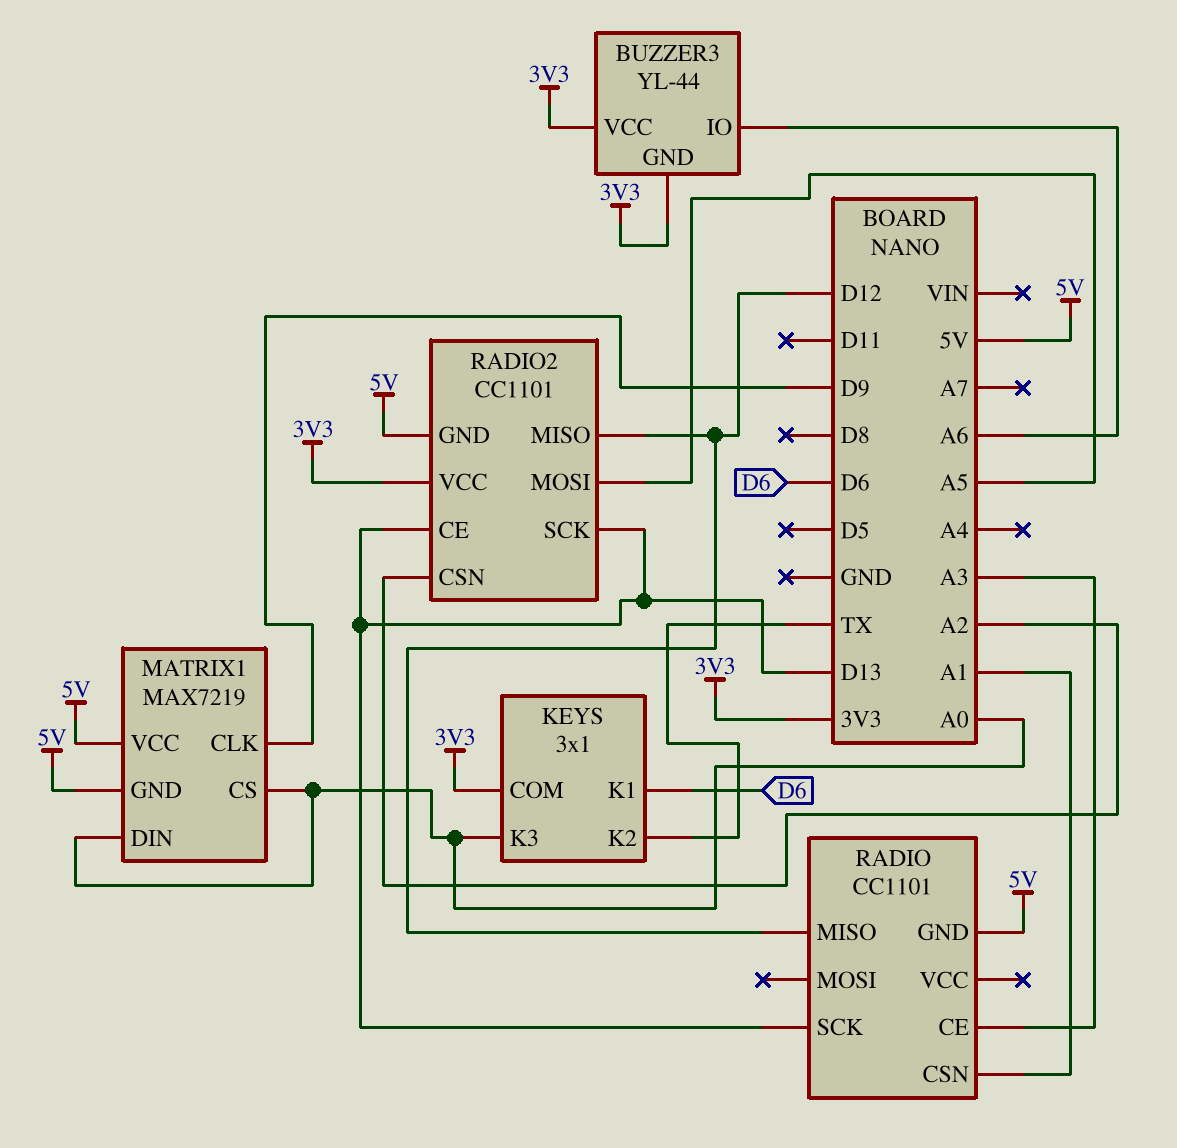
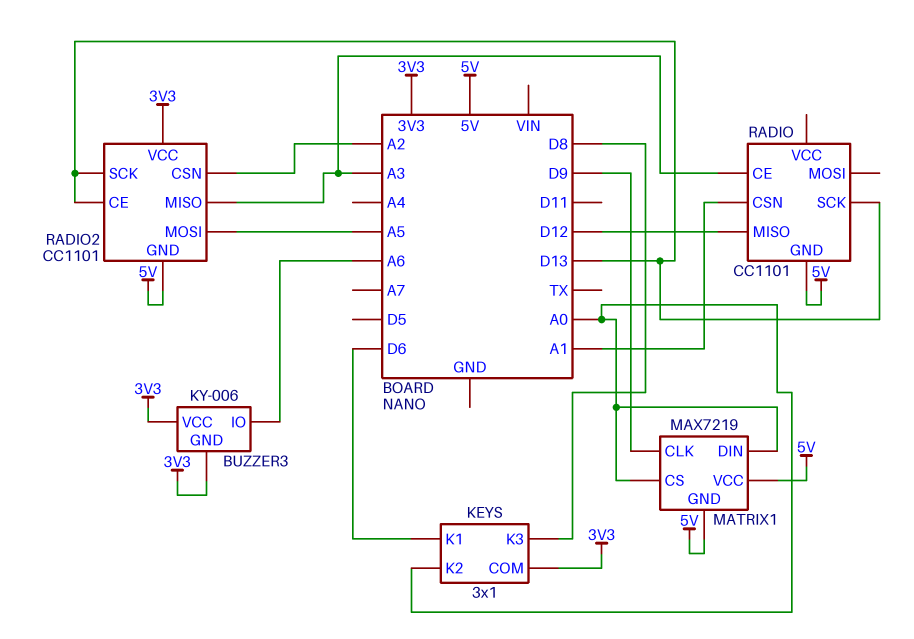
BUZZER3: YL-44 -> KY-006
KEYS pin K2: TX -> A0
KEYS pin K3: A0 -> D8
RADIO2 pin MISO: D12 -> A3

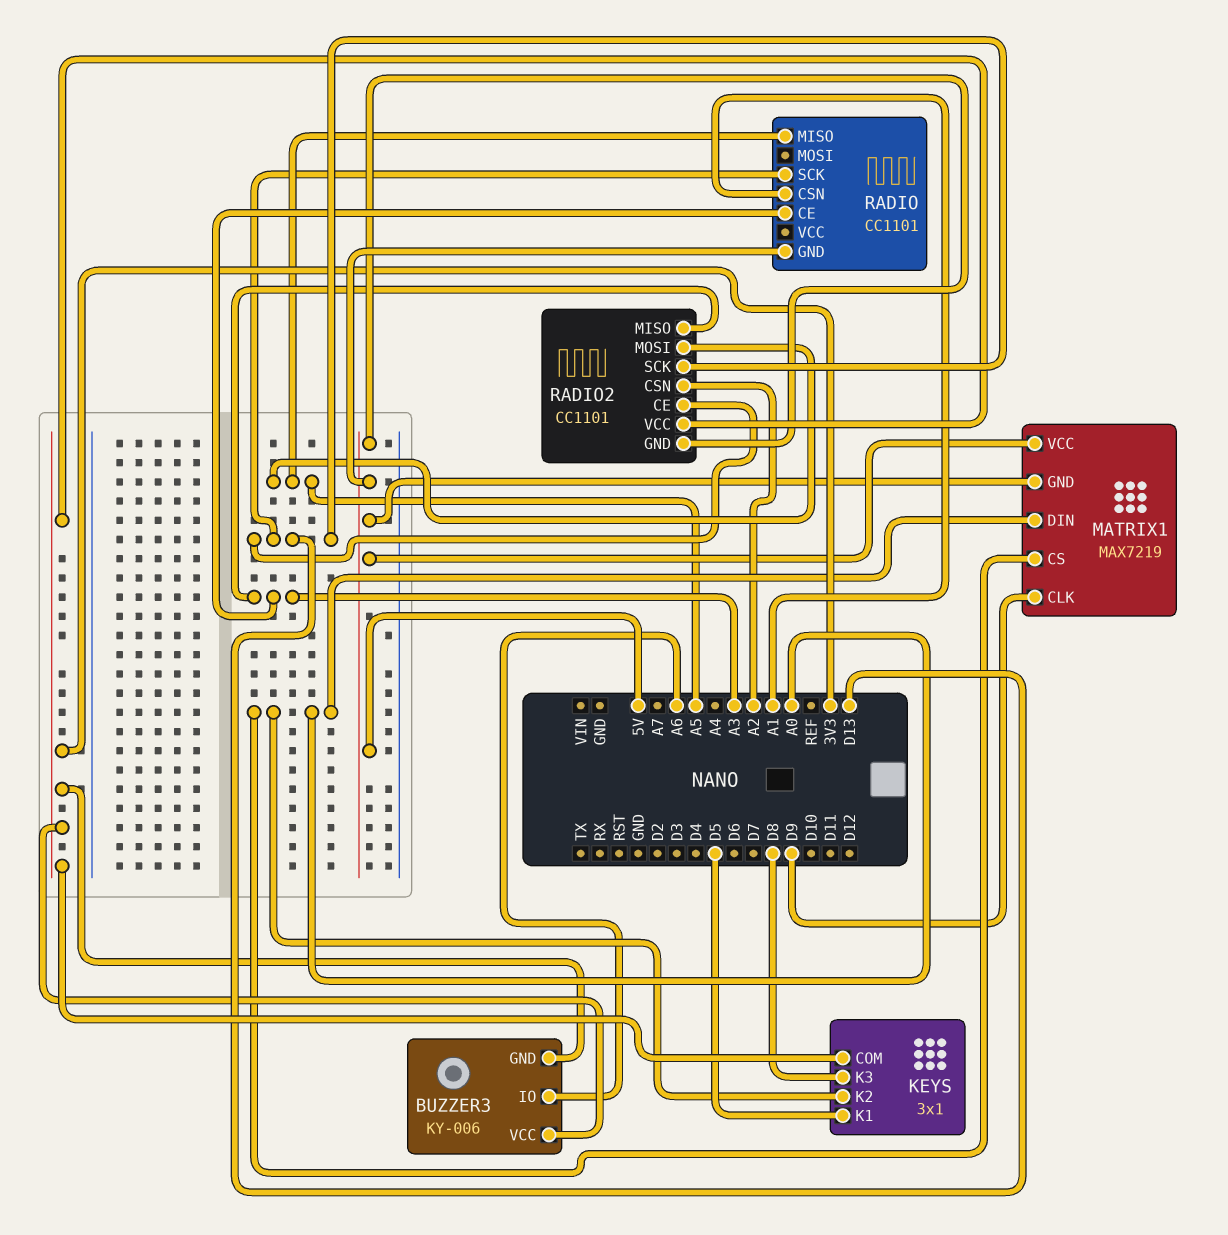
KEYS pin K1: D6 -> D5
RADIO pin MISO: D12 -> A5

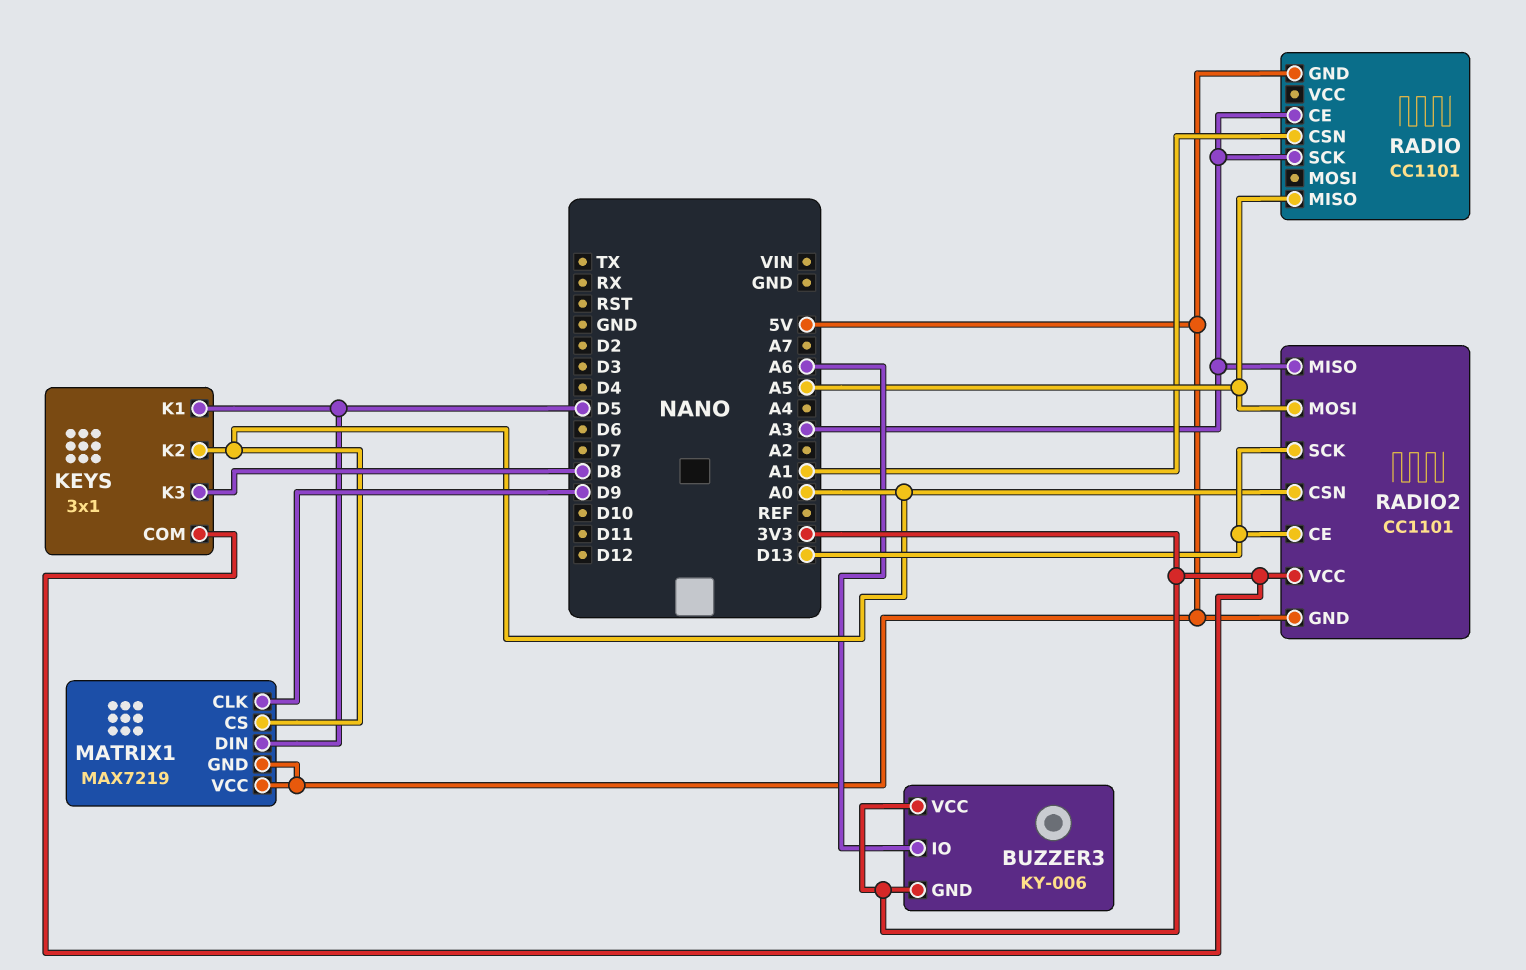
MATRIX1 pin DIN: A0 -> D5
RADIO pin SCK: D13 -> A3
RADIO2 pin CSN: A2 -> A0

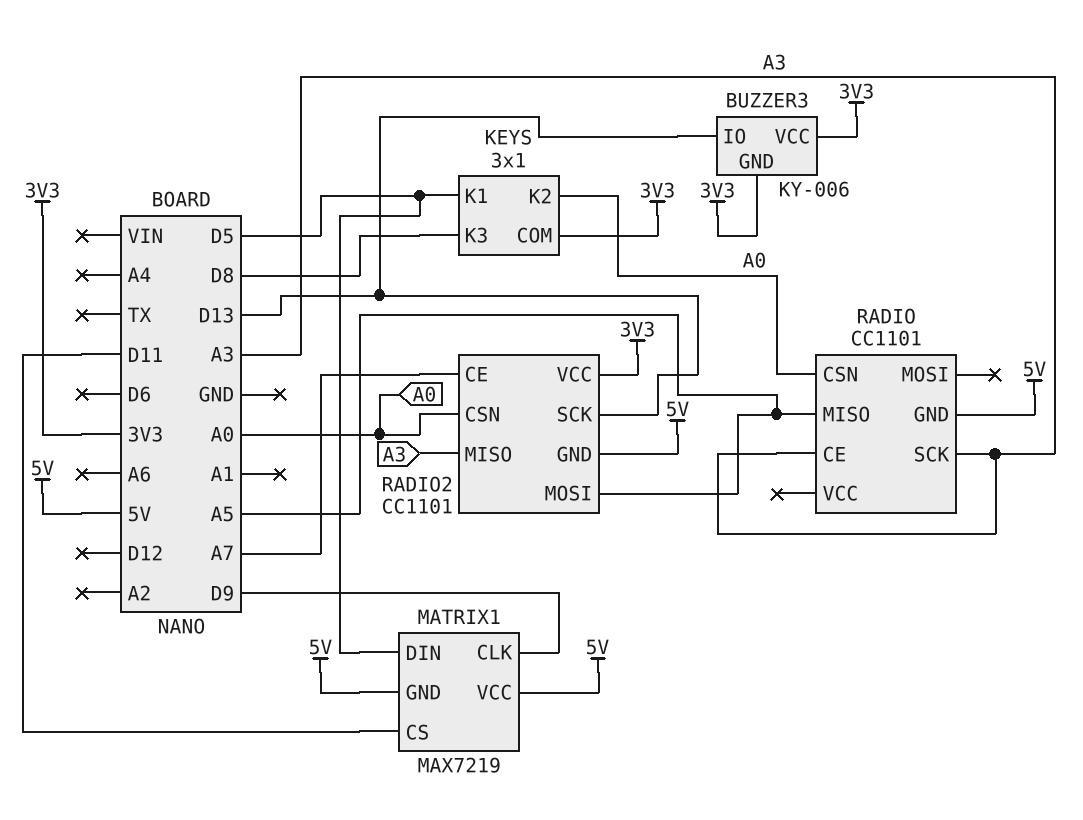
BUZZER3 pin IO: A6 -> D13
MATRIX1 pin CS: A0 -> D11
RADIO pin CSN: A1 -> A0
RADIO2 pin CE: D13 -> A7

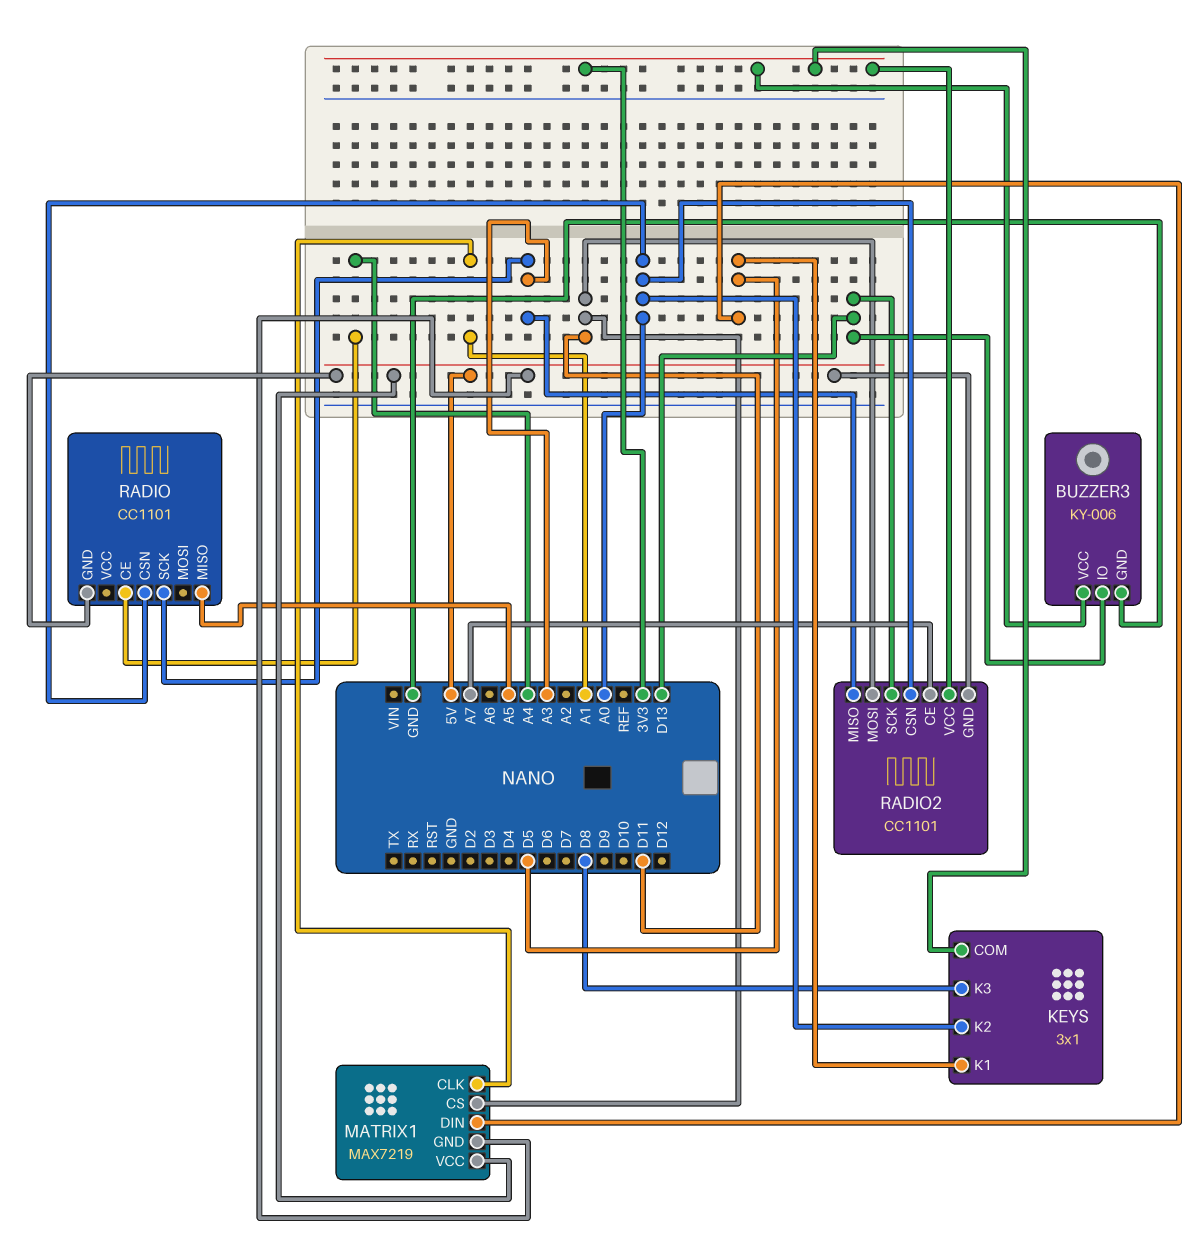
BUZZER3 pin GND: 3V3 -> GND
MATRIX1 pin CLK: D9 -> A1
RADIO pin CE: A3 -> A4
RADIO2 pin MOSI: A5 -> D11

